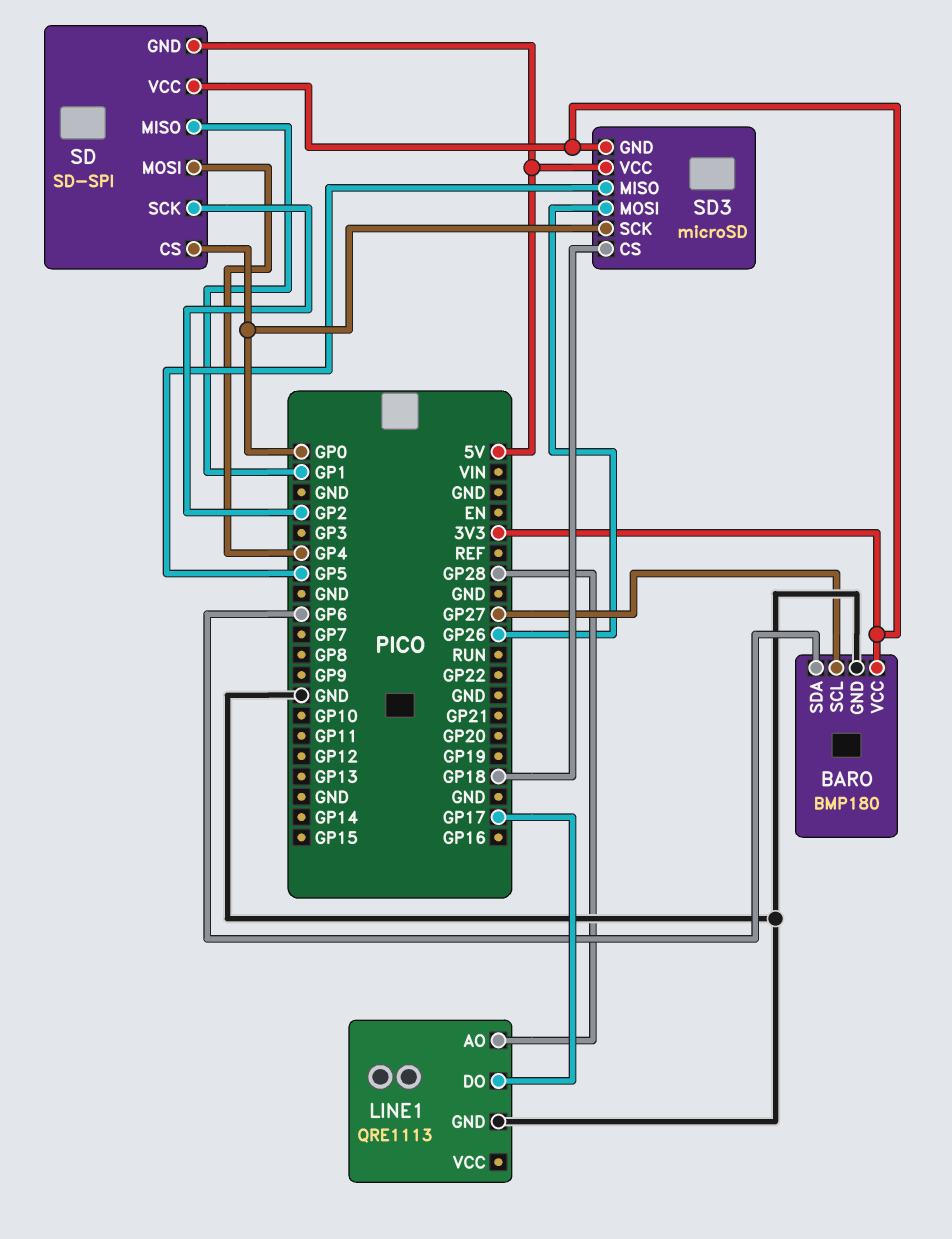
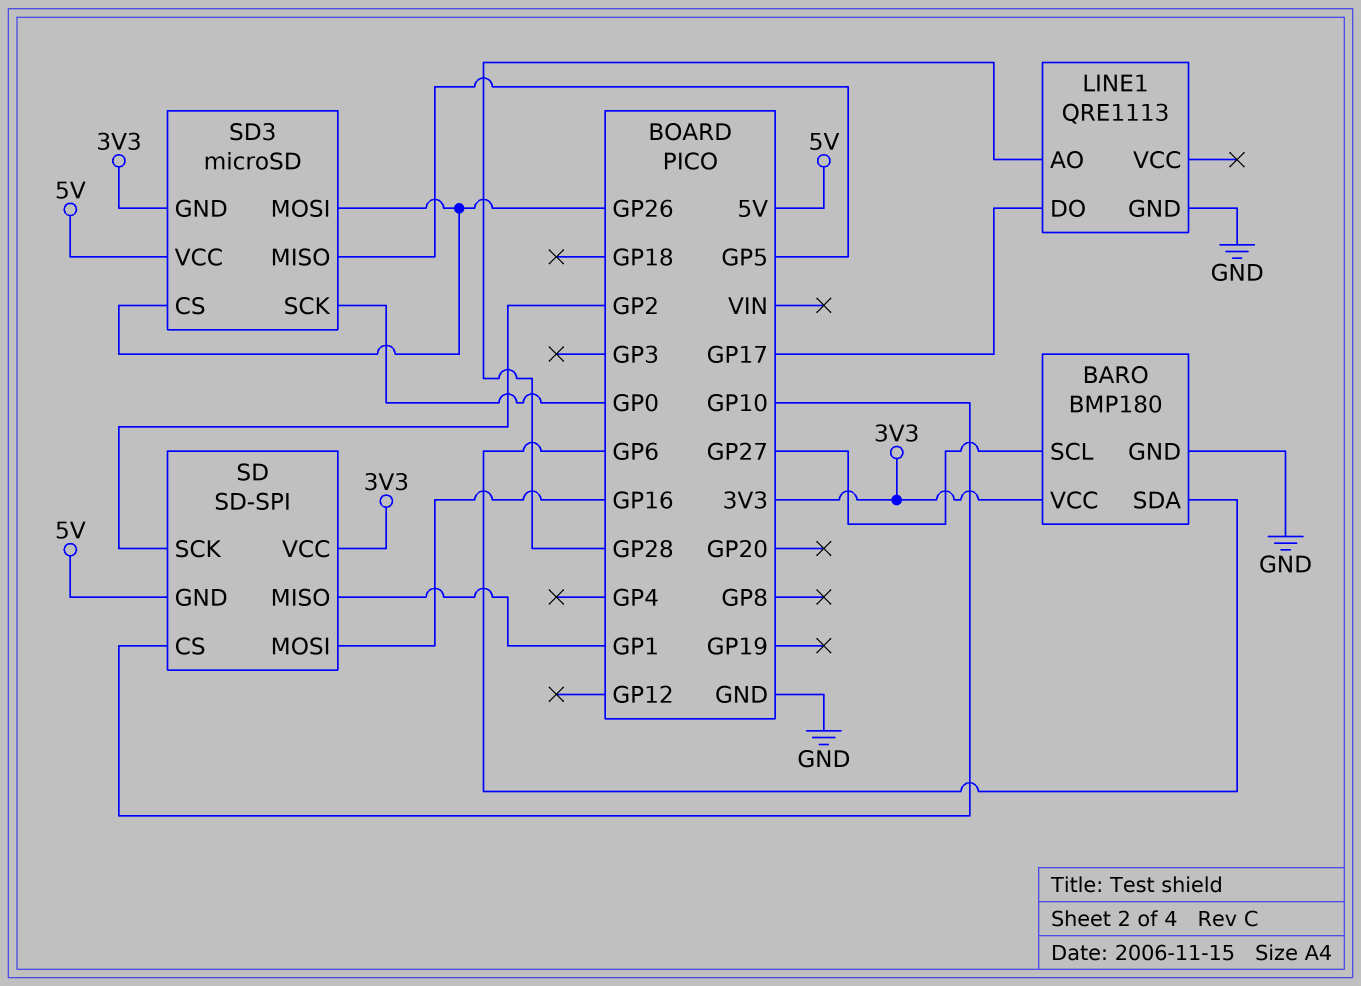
SD pin CS: GP0 -> GP10
SD pin MOSI: GP4 -> GP16
SD3 pin CS: GP18 -> GP26

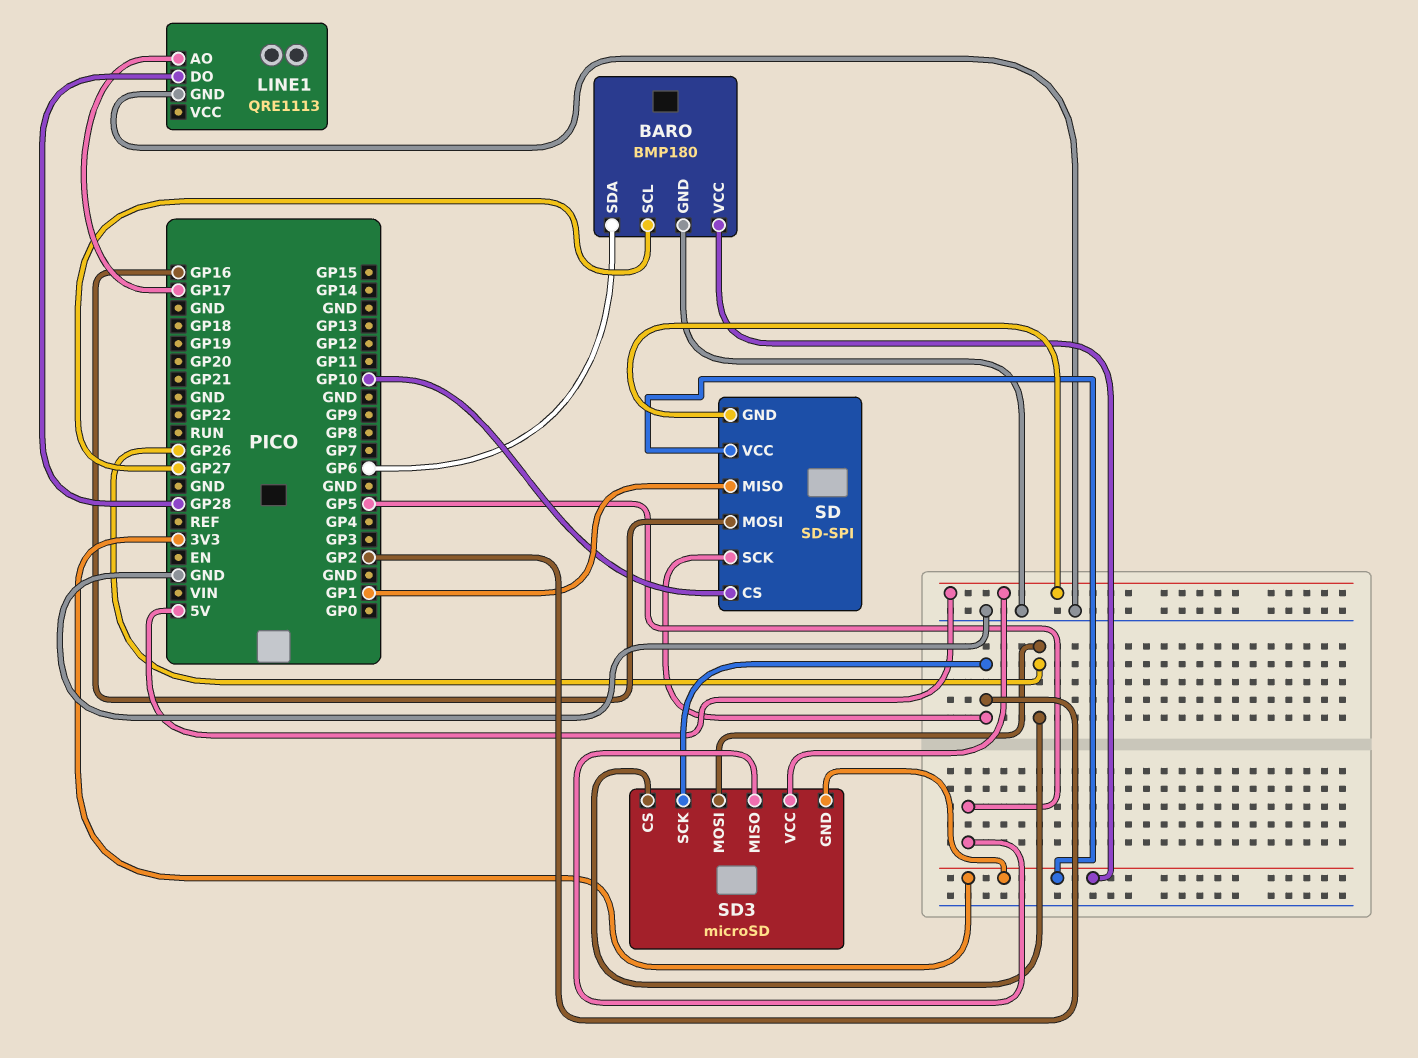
LINE1 pin AO: GP28 -> GP17
LINE1 pin DO: GP17 -> GP28
SD3 pin SCK: GP0 -> GP2

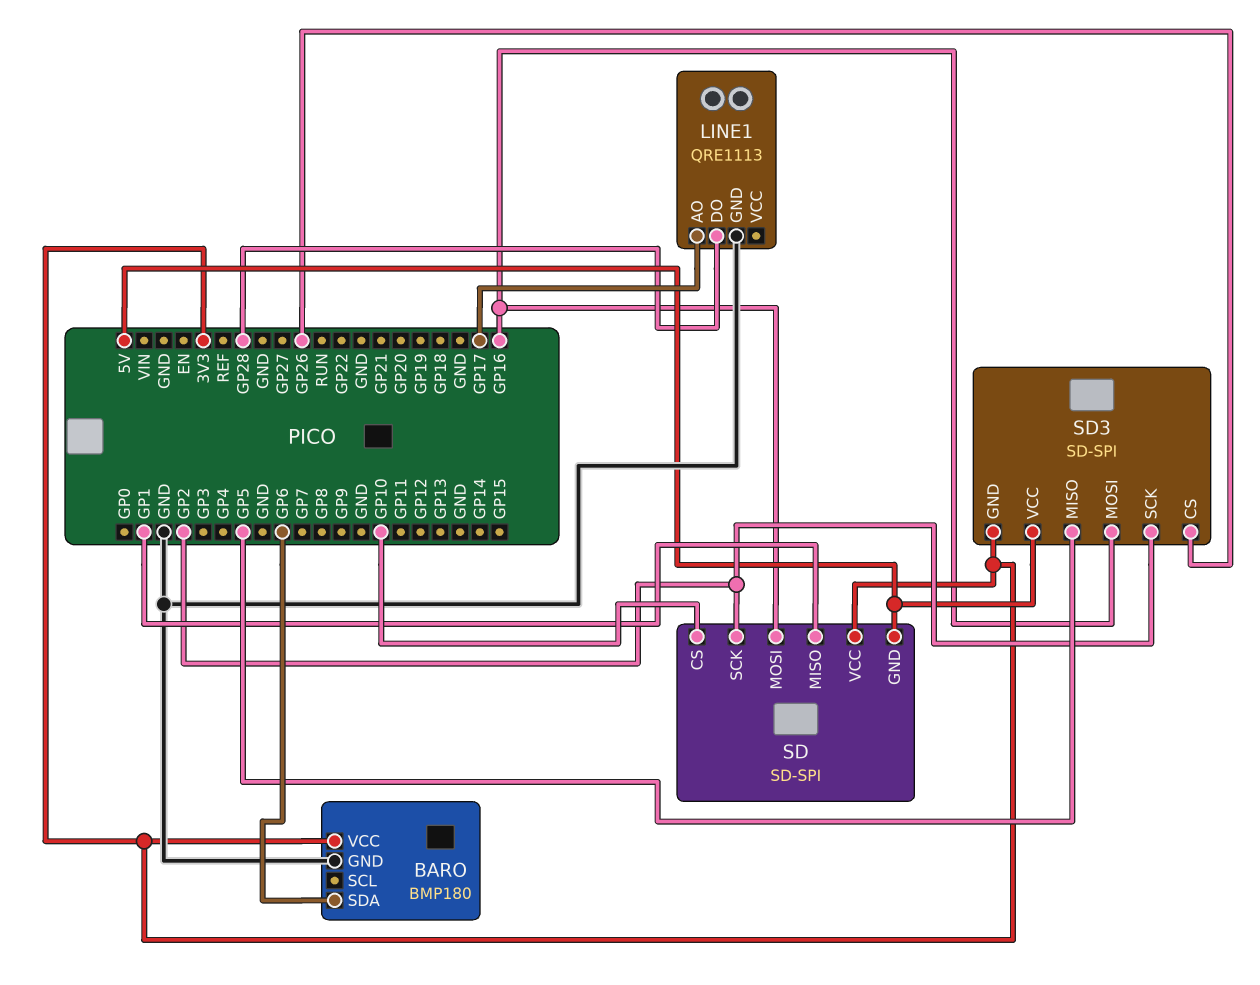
BARO pin SCL: GP27 -> none
SD3: microSD -> SD-SPI
SD3 pin MOSI: GP26 -> GP16

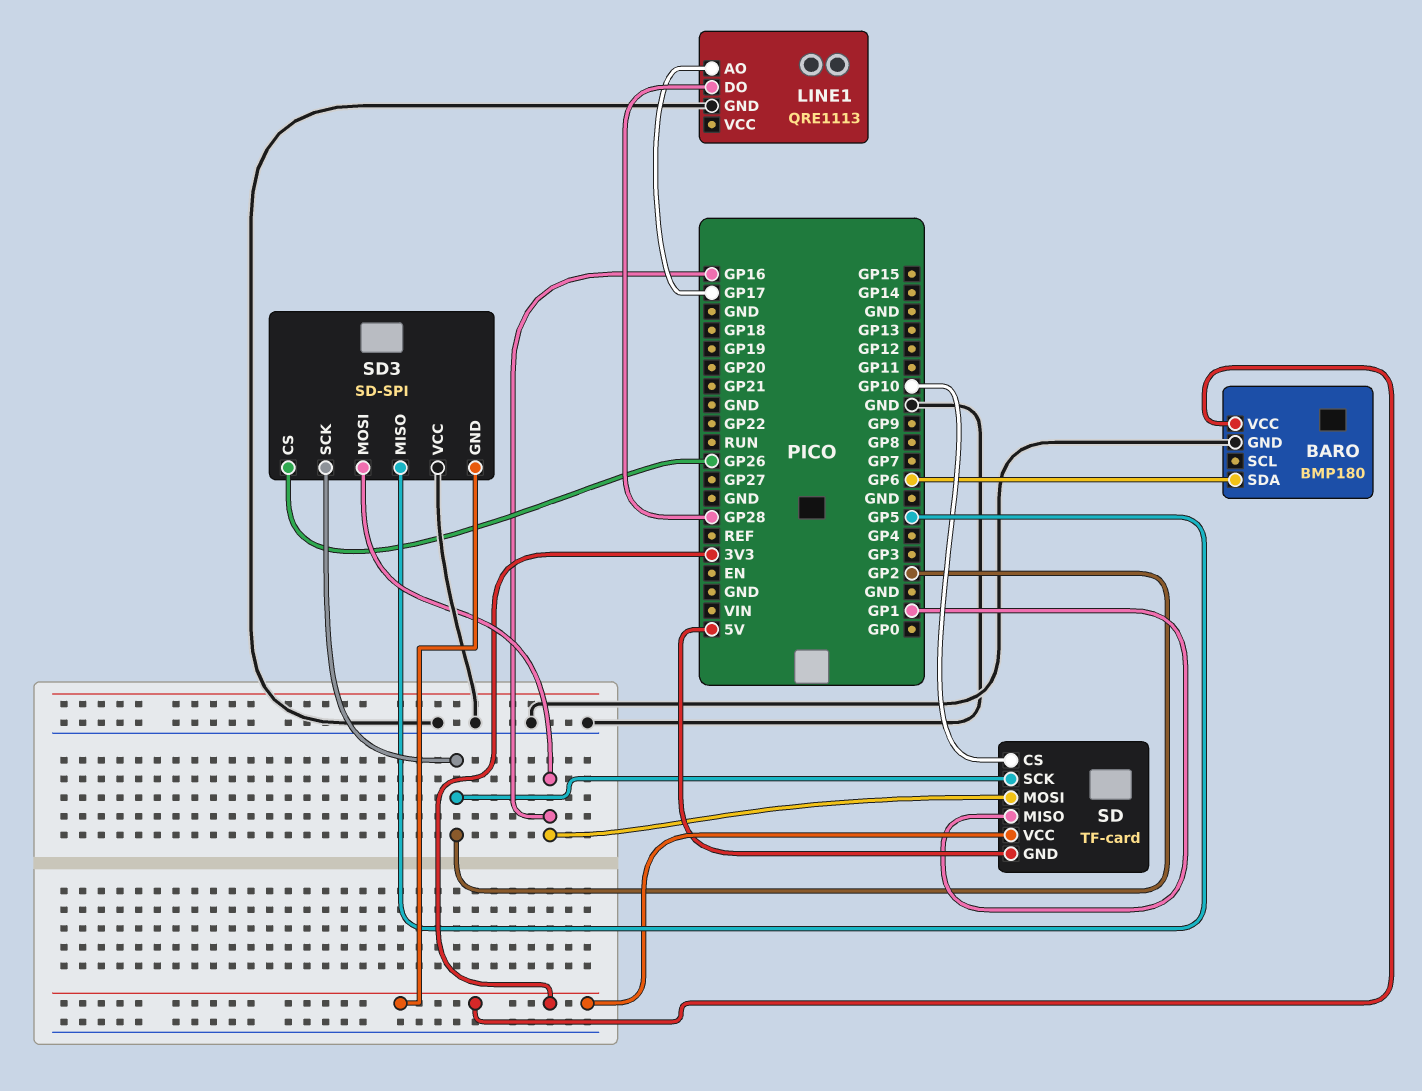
SD: SD-SPI -> TF-card
SD3 pin VCC: 5V -> GND

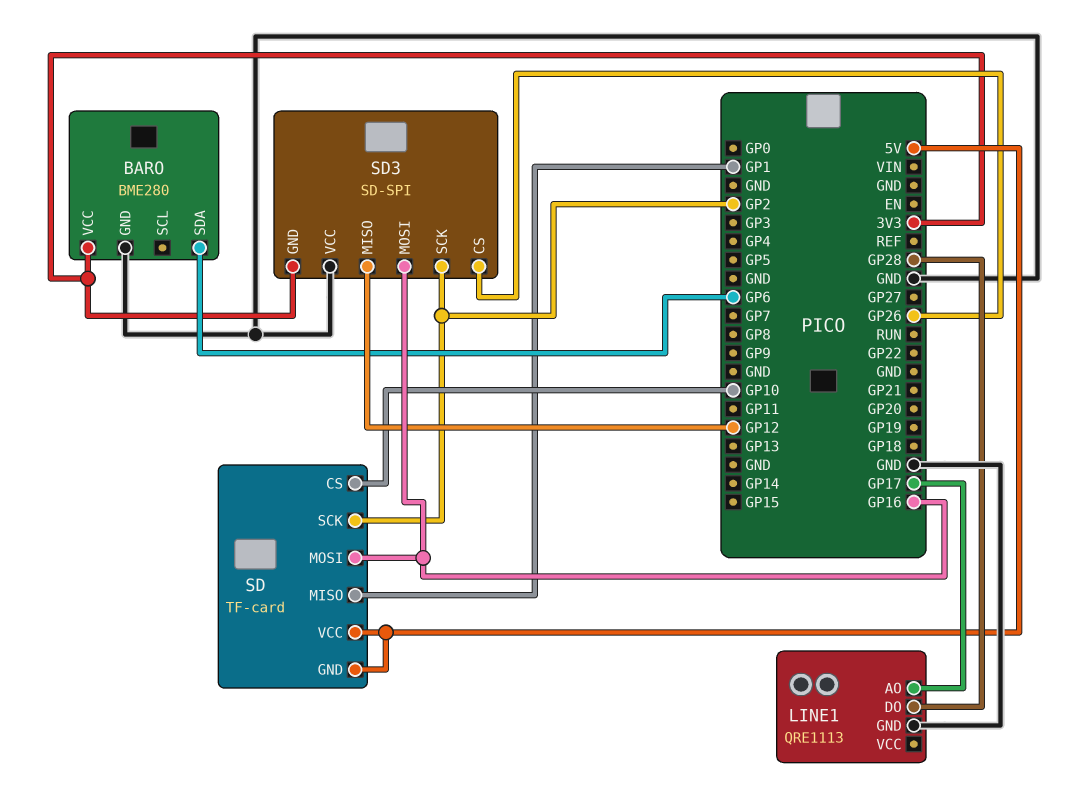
BARO: BMP180 -> BME280
SD pin VCC: 3V3 -> 5V
SD3 pin MISO: GP5 -> GP12

